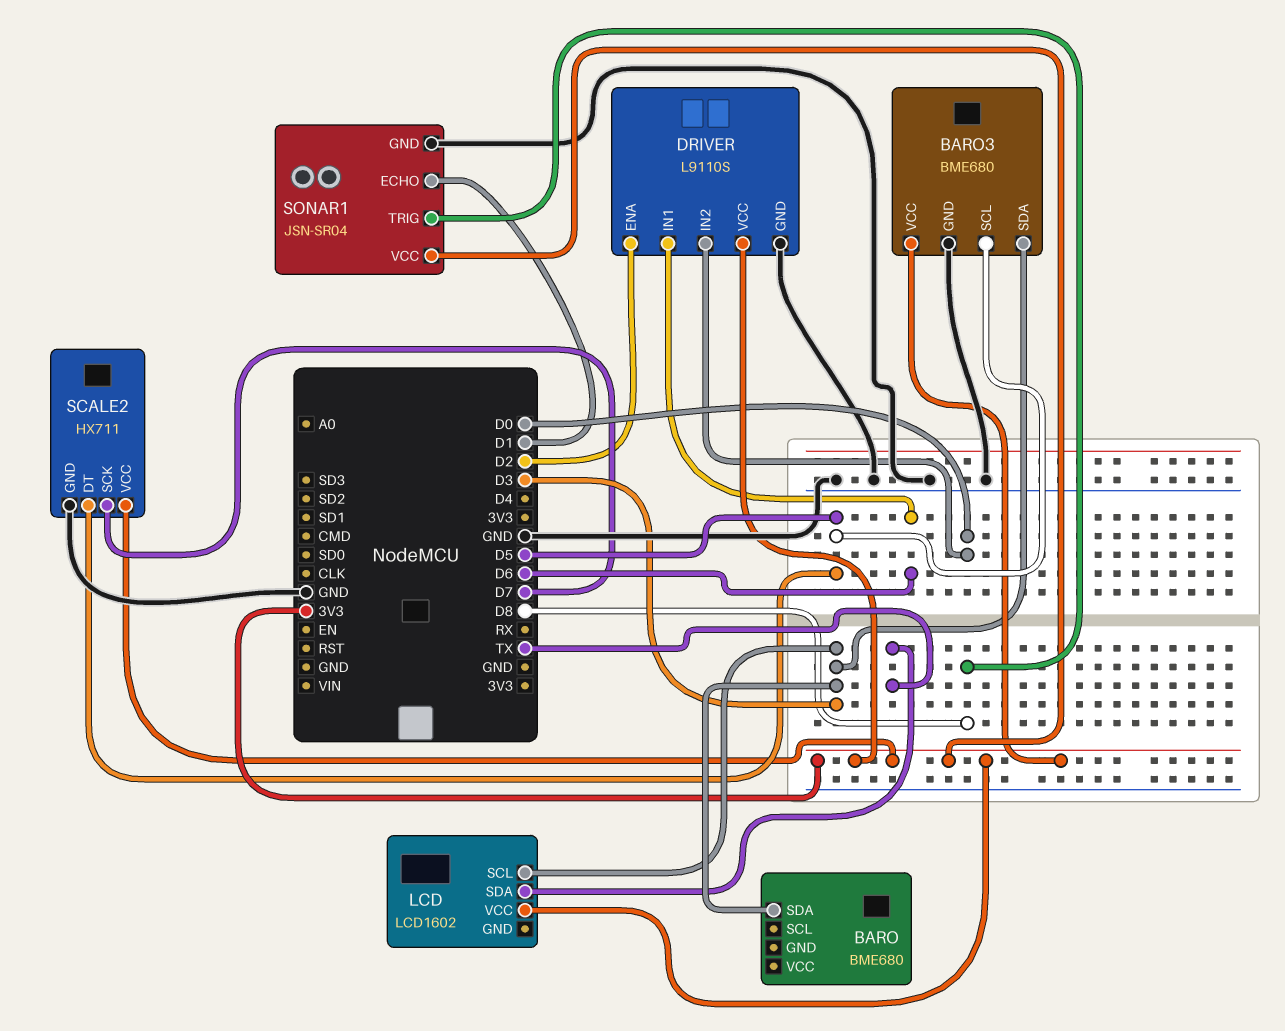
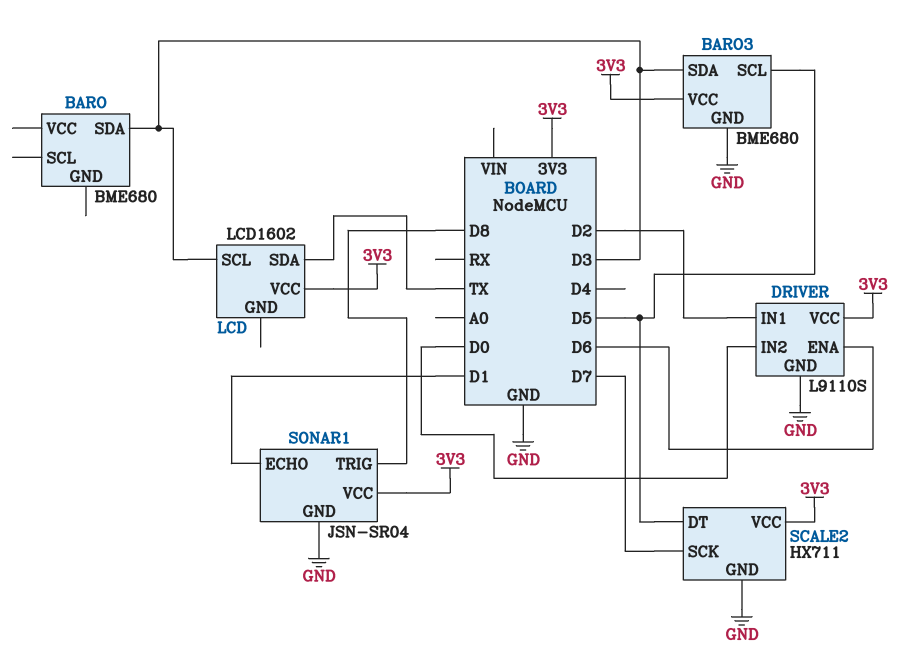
DRIVER pin ENA: D2 -> D6
DRIVER pin IN1: D6 -> D2

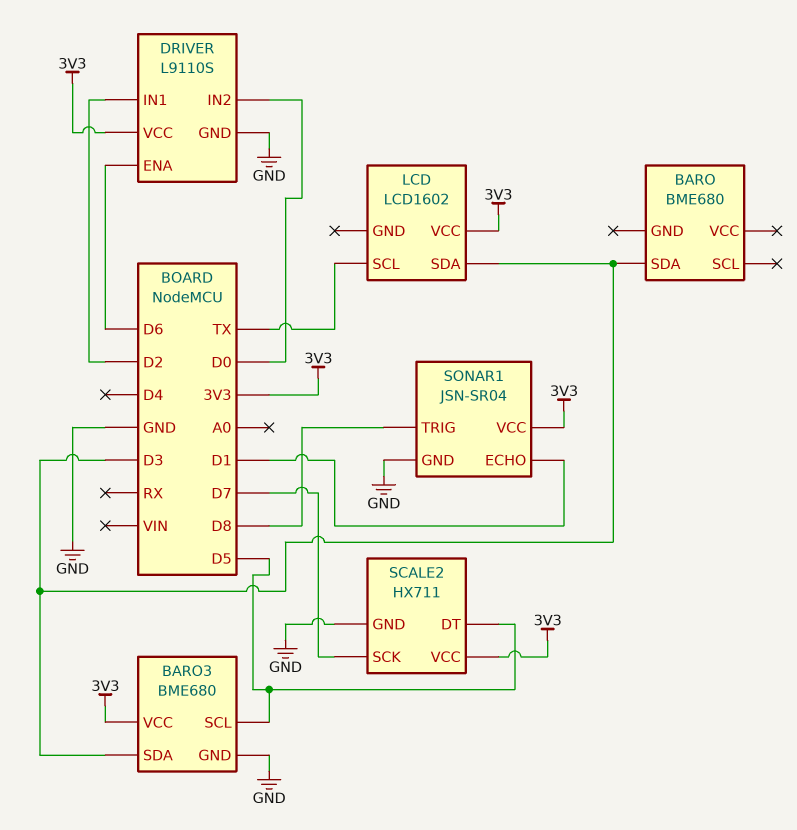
LCD pin SCL: D3 -> TX
LCD pin SDA: TX -> D3

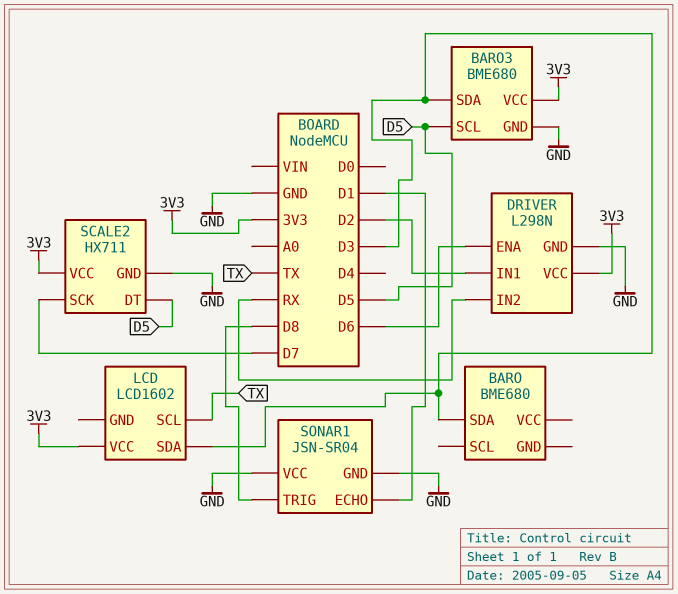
DRIVER: L9110S -> L298N
DRIVER pin IN2: D0 -> RX
SONAR1 pin VCC: 3V3 -> GND

